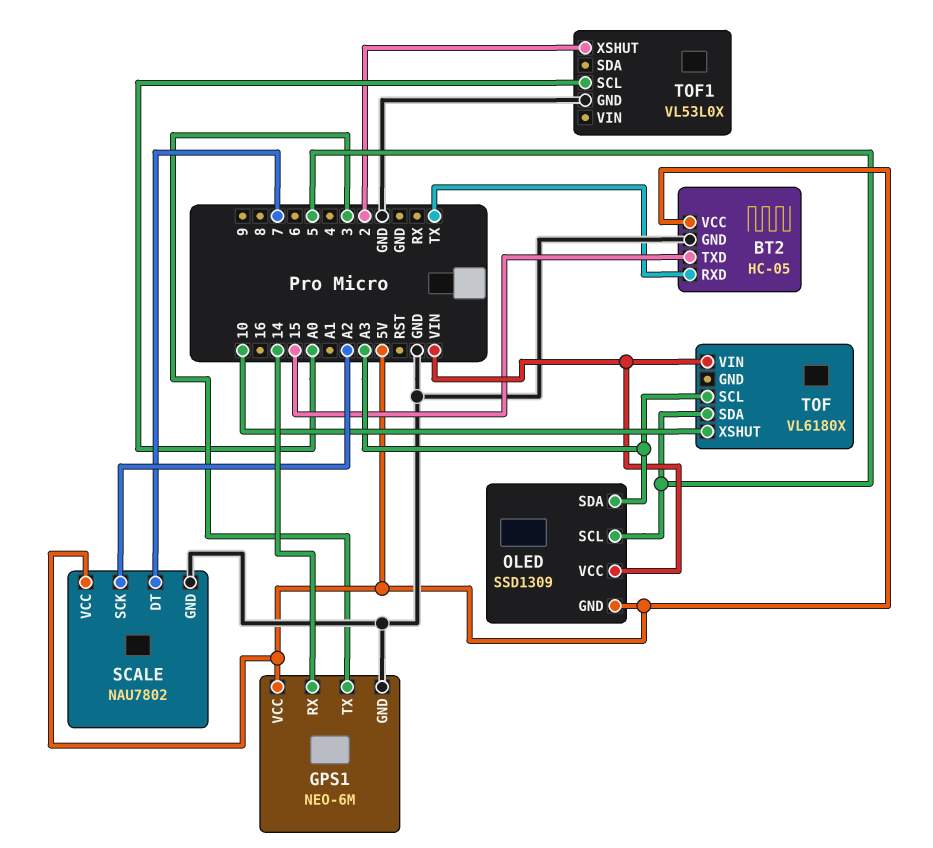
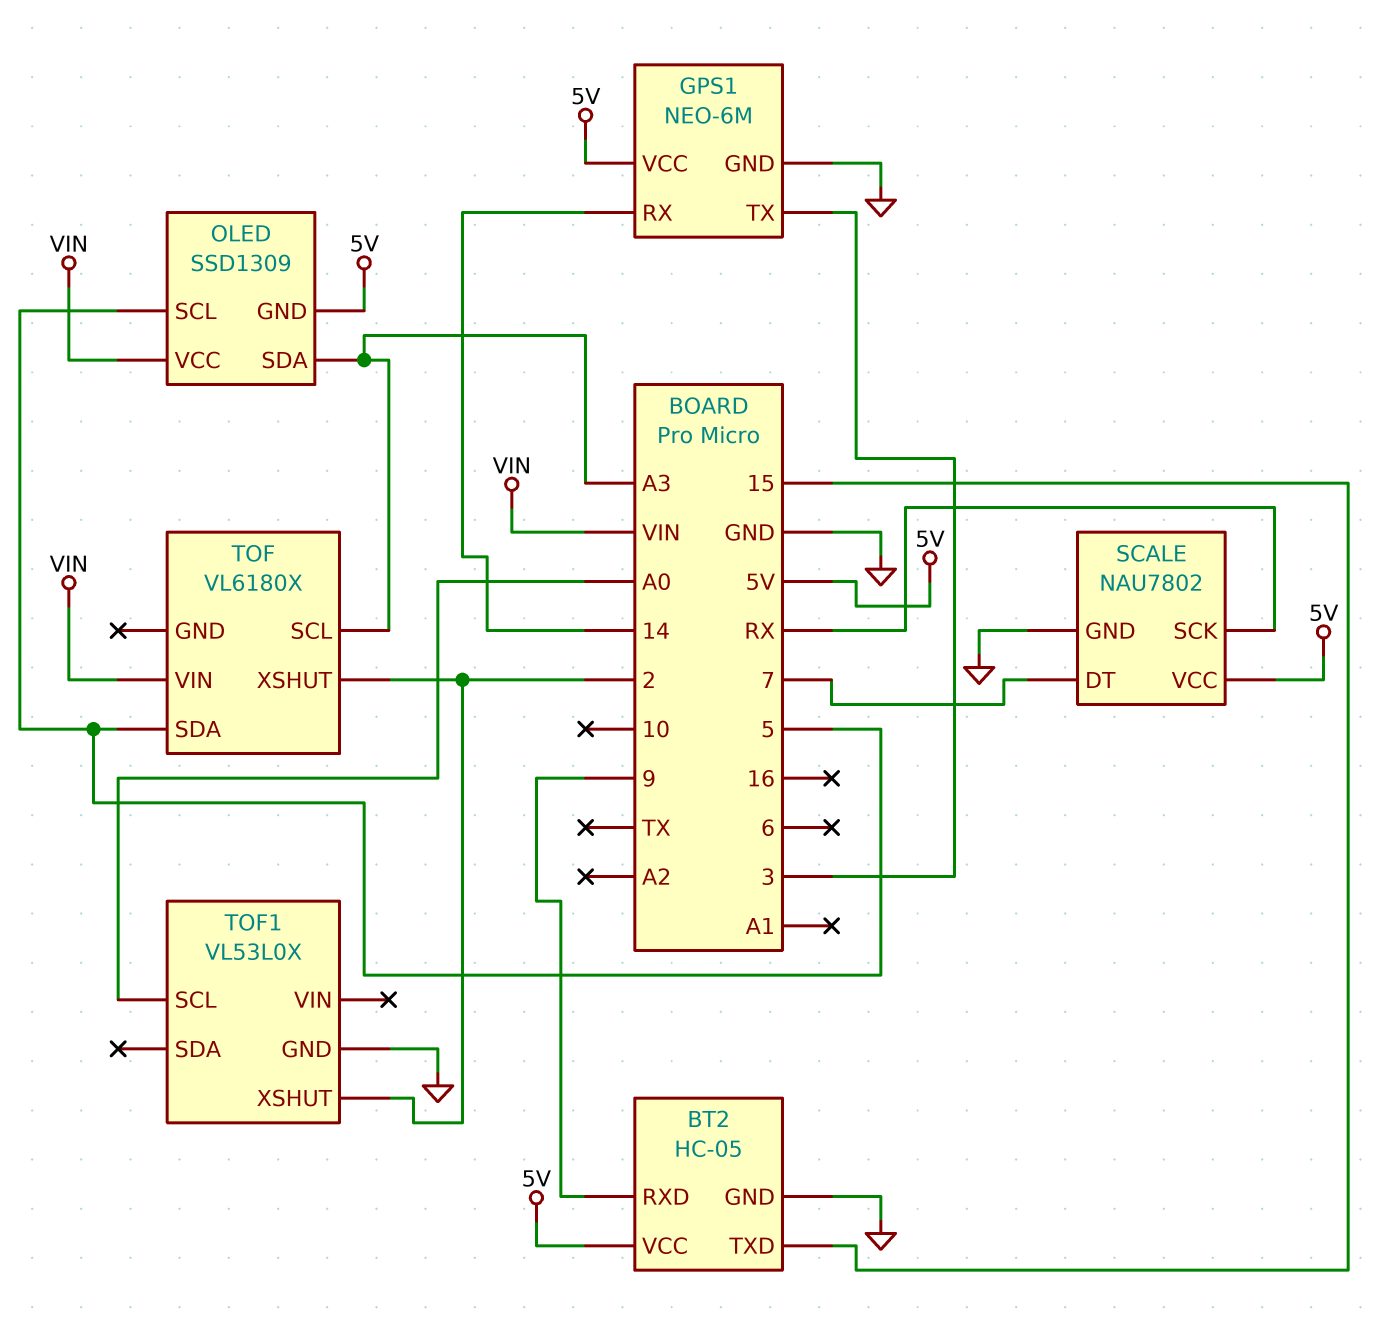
BT2 pin RXD: TX -> 9
SCALE pin SCK: A2 -> RX
TOF pin XSHUT: 10 -> 2

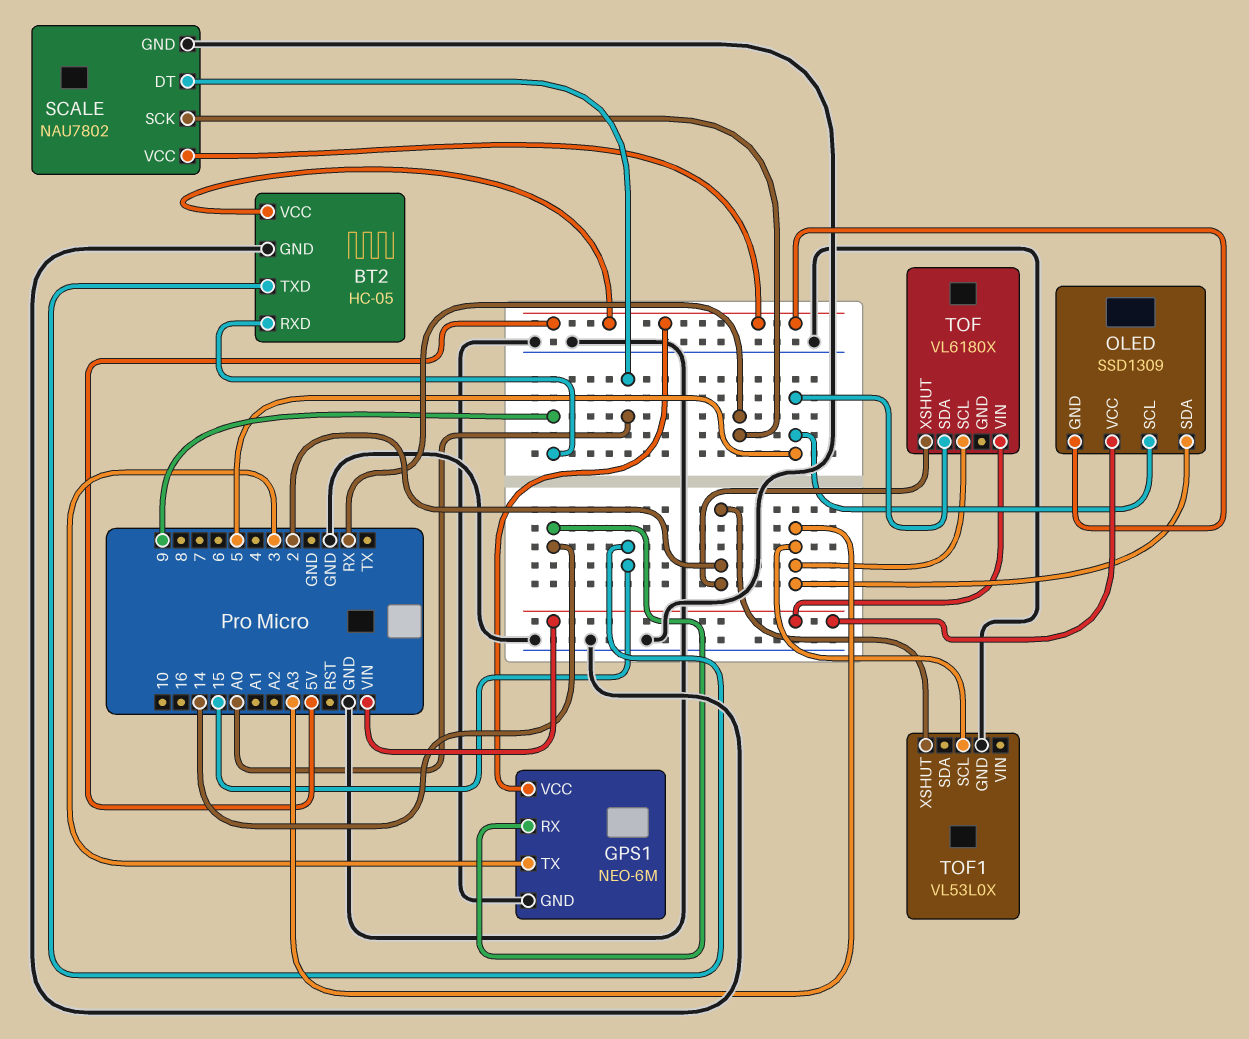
SCALE pin DT: 7 -> A0
TOF1 pin SCL: A0 -> A3

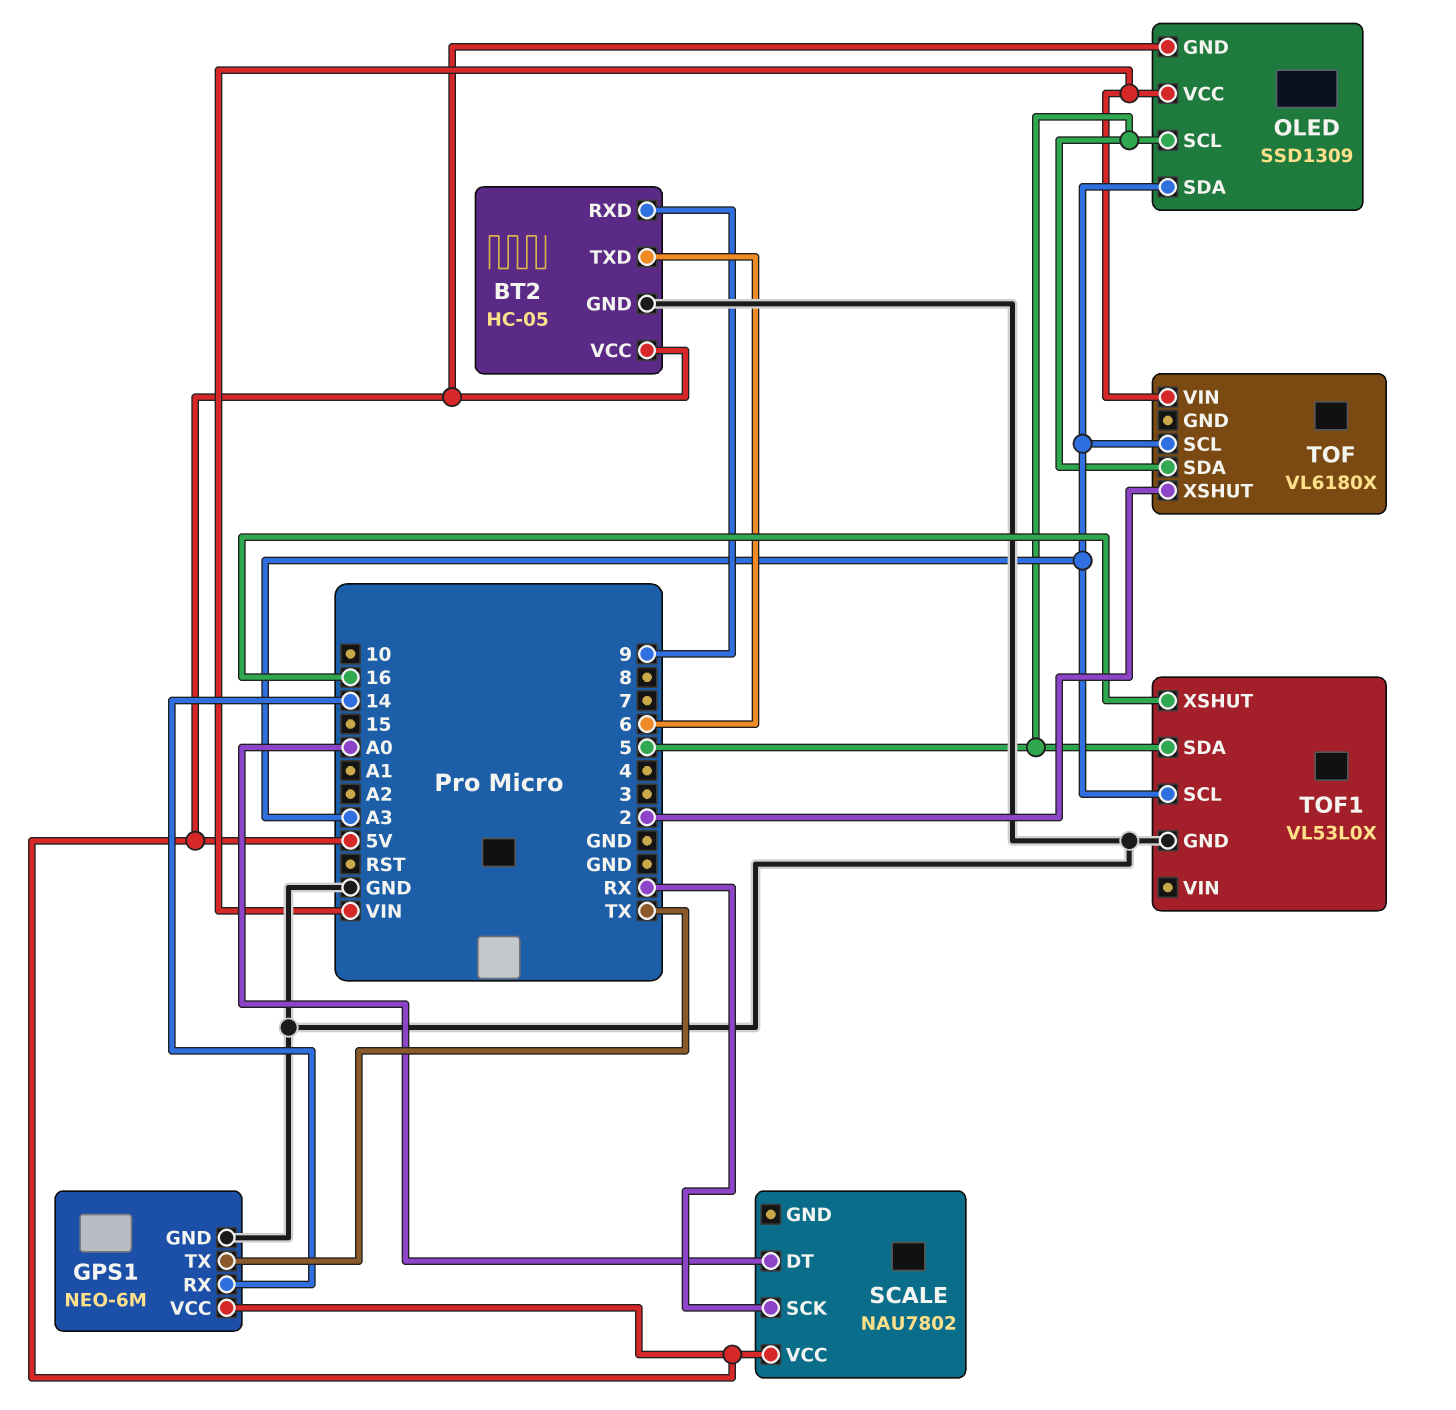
BT2 pin TXD: 15 -> 6
GPS1 pin TX: 3 -> TX
SCALE pin GND: GND -> none
TOF1 pin SDA: none -> 5
TOF1 pin XSHUT: 2 -> 16

